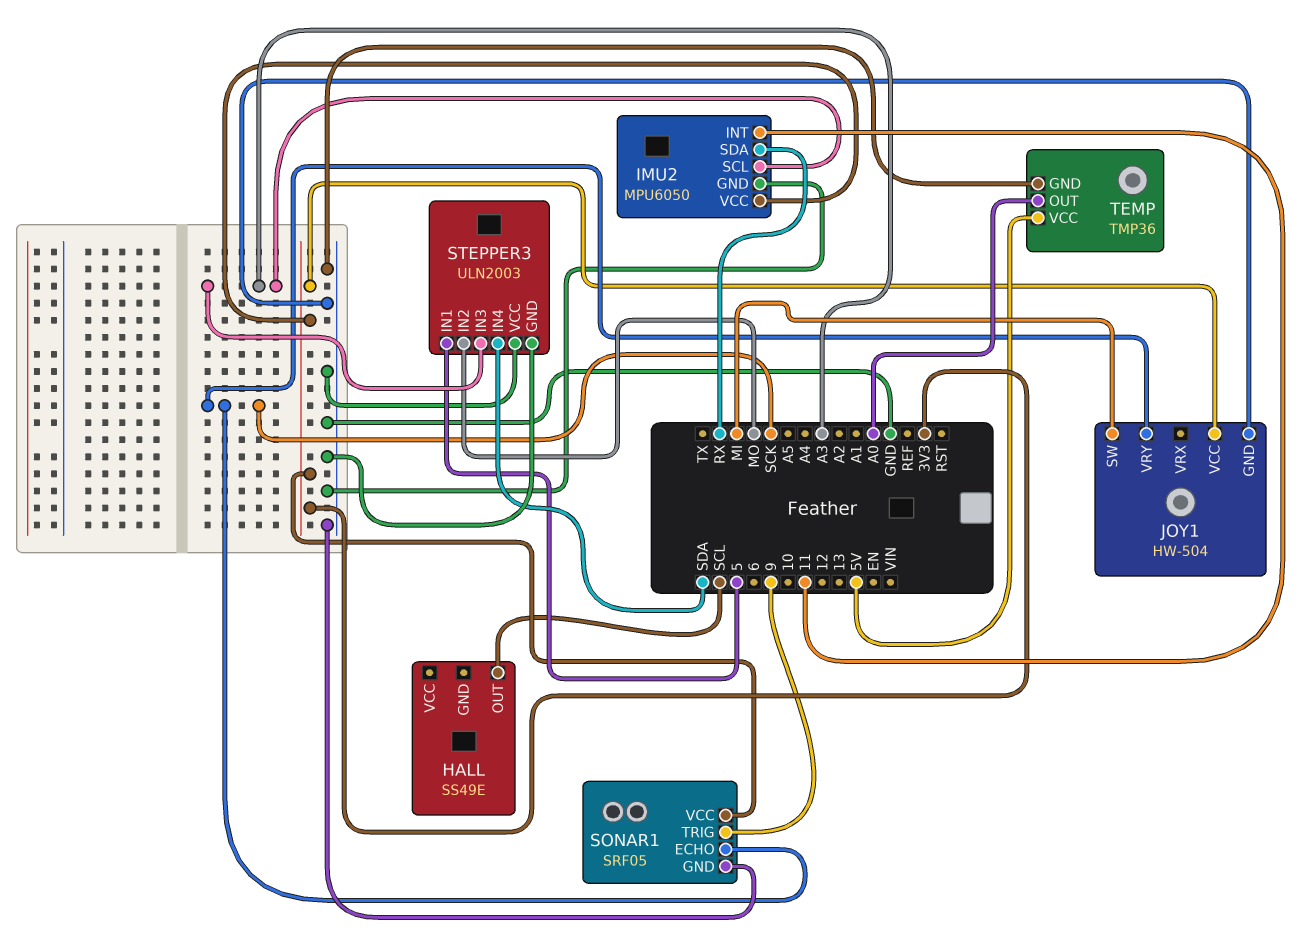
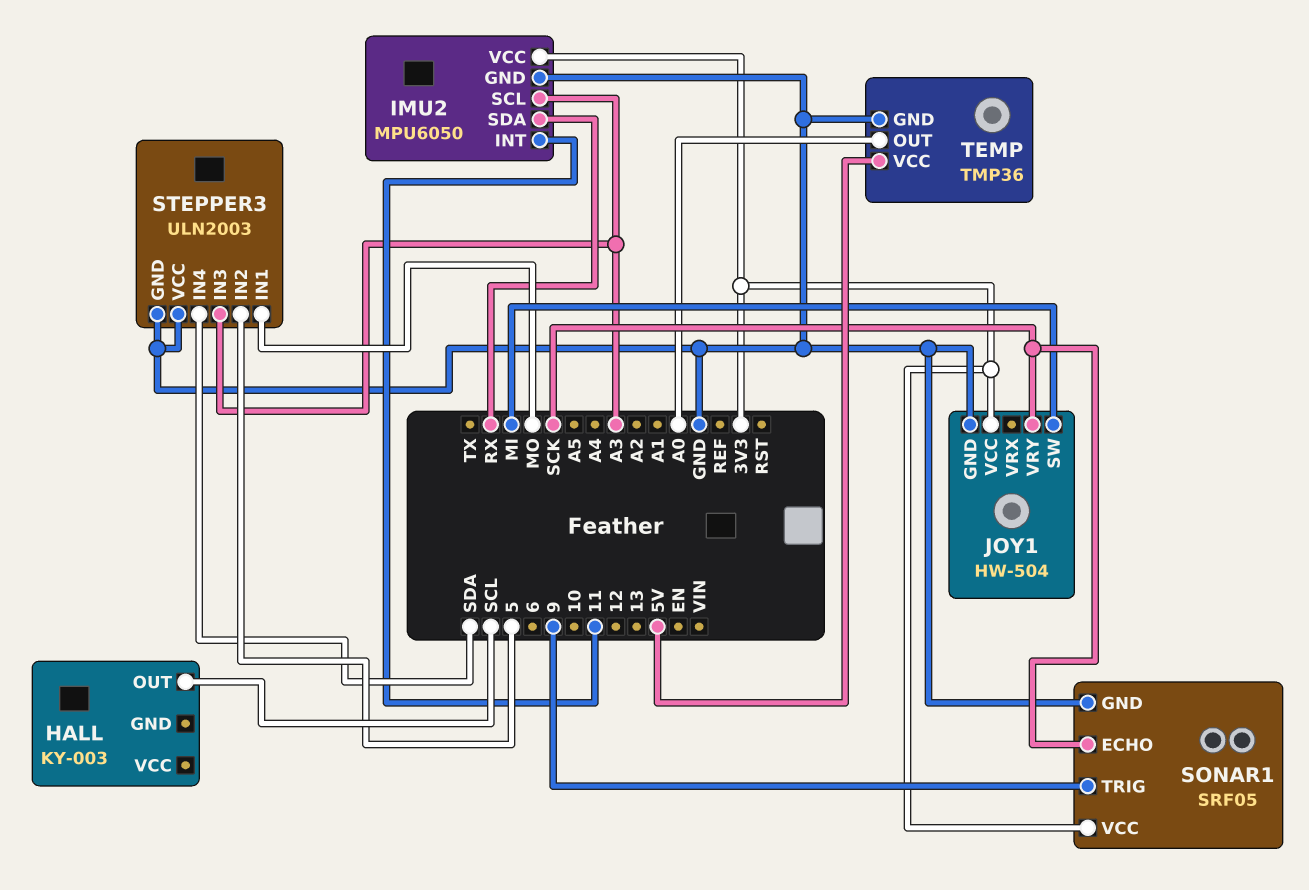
HALL: SS49E -> KY-003
STEPPER3 pin IN1: 5 -> MO
STEPPER3 pin IN2: MO -> 5

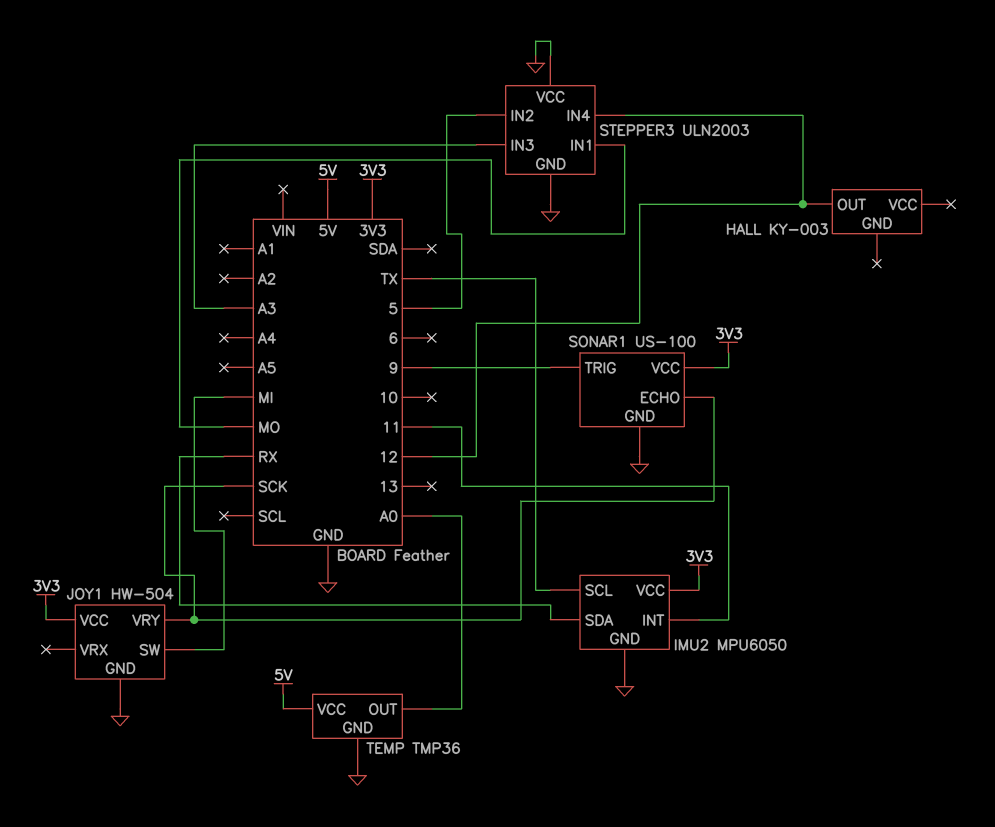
HALL pin OUT: SCL -> 12
IMU2 pin SCL: A3 -> TX
SONAR1: SRF05 -> US-100
STEPPER3 pin IN4: SDA -> 12

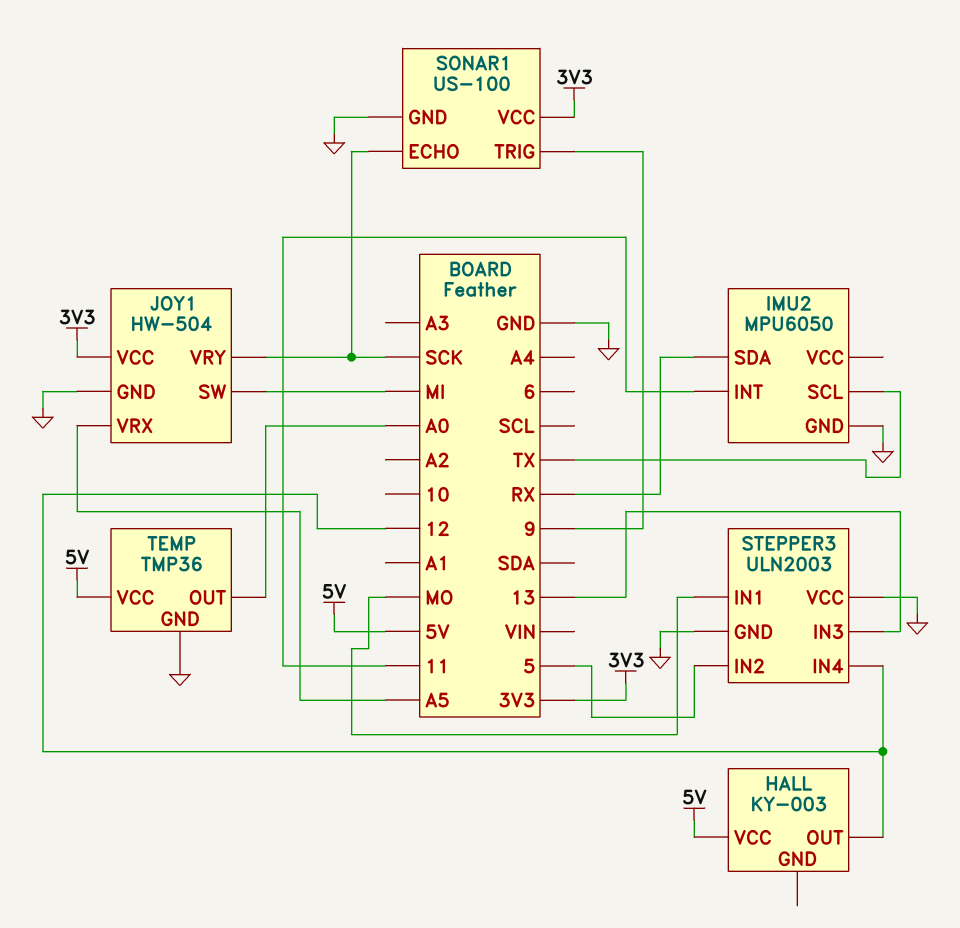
HALL pin VCC: none -> 5V
IMU2 pin VCC: 3V3 -> none
JOY1 pin VRX: none -> A5
STEPPER3 pin IN3: A3 -> 13

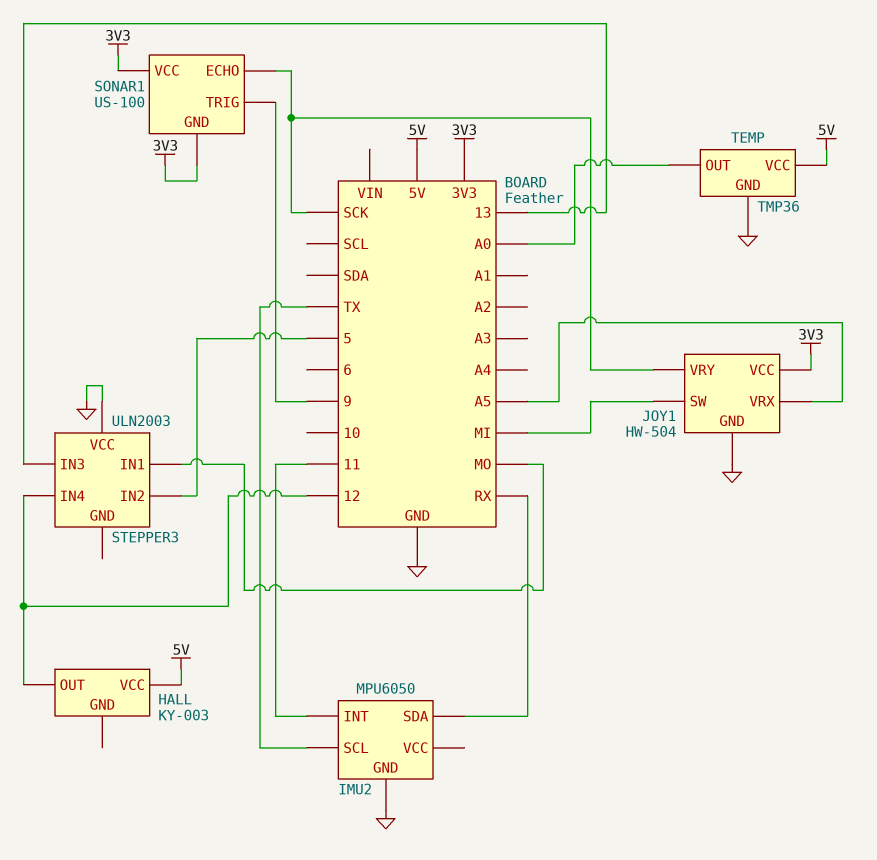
SONAR1 pin GND: GND -> 3V3
STEPPER3 pin GND: GND -> none

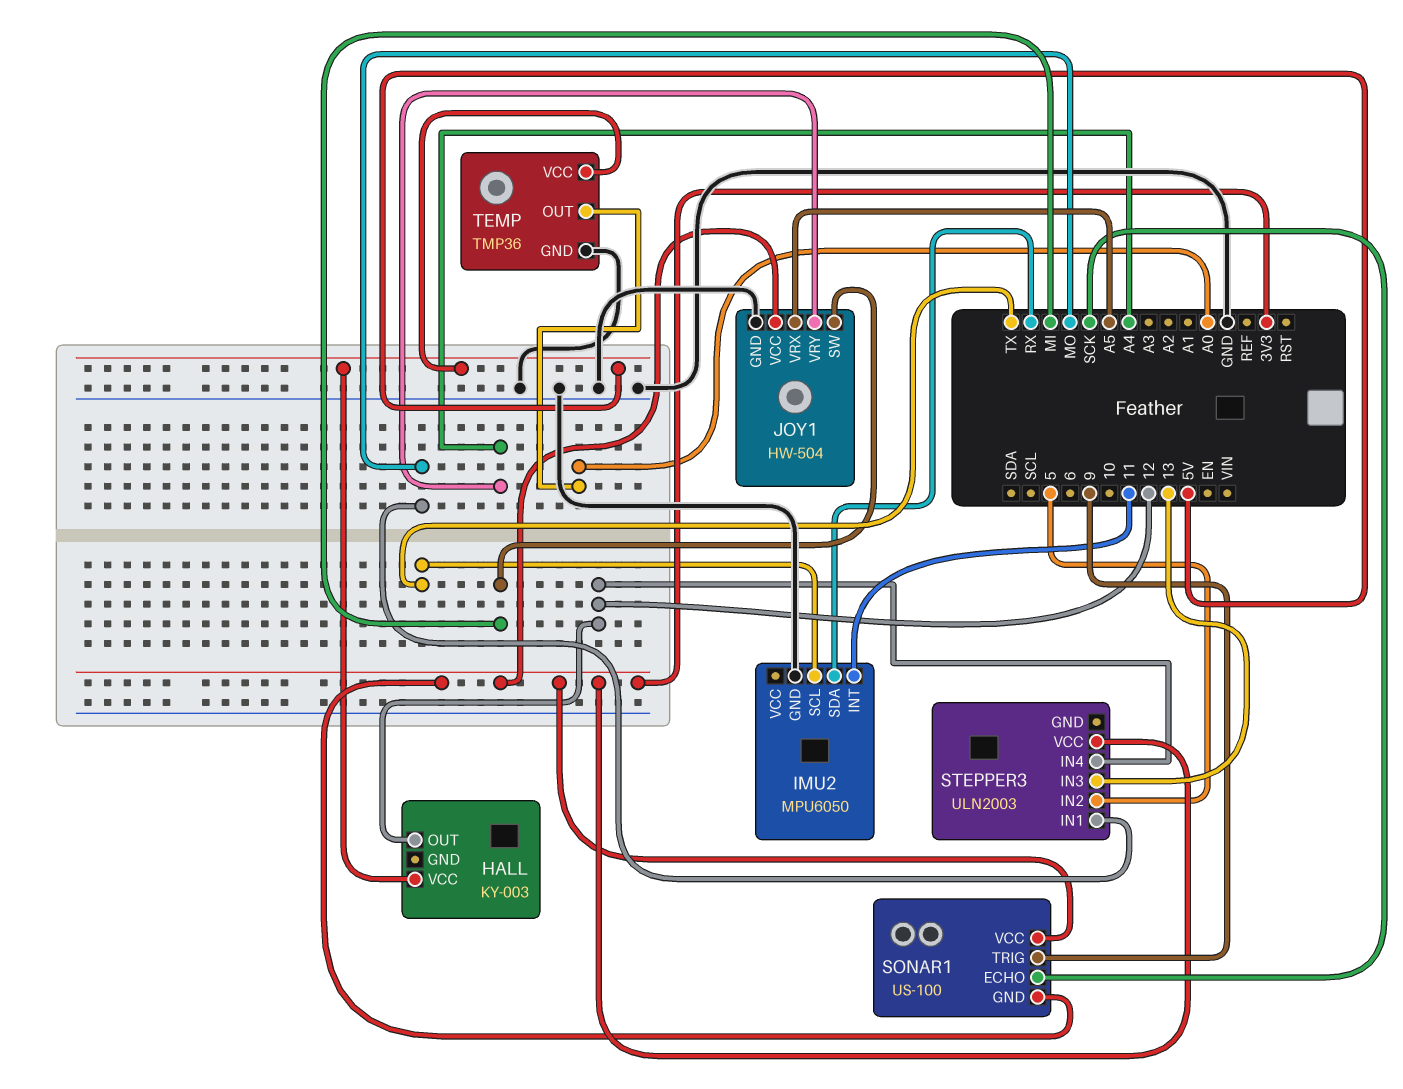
JOY1 pin VRY: SCK -> A4
STEPPER3 pin VCC: GND -> 3V3

